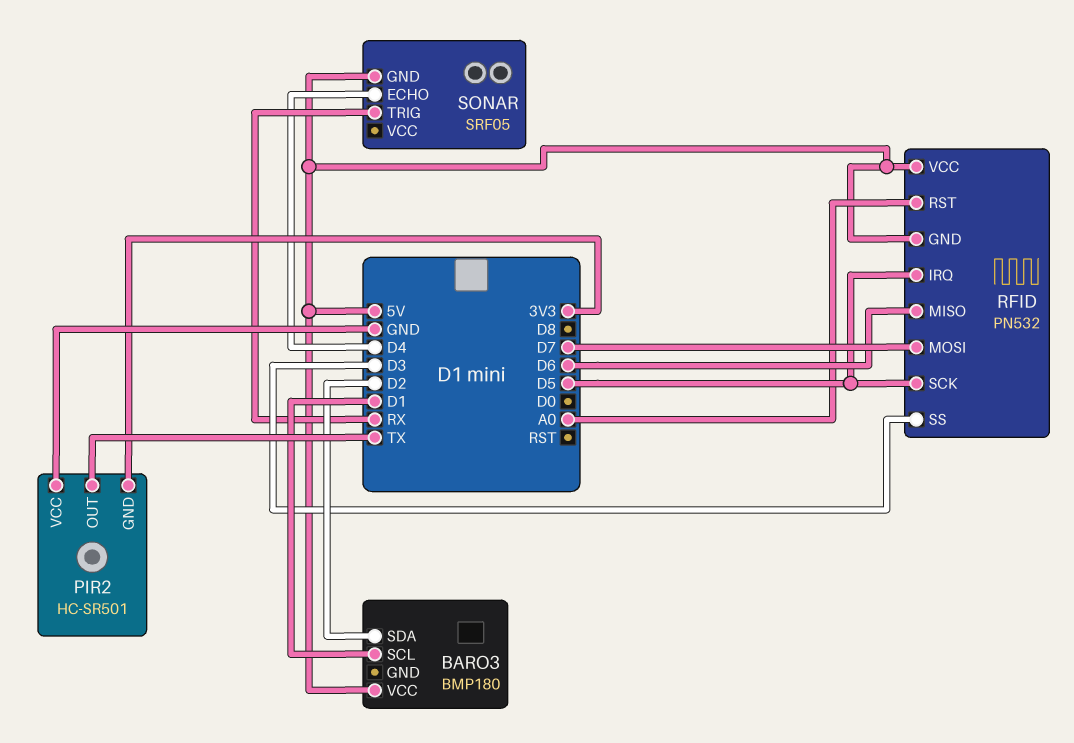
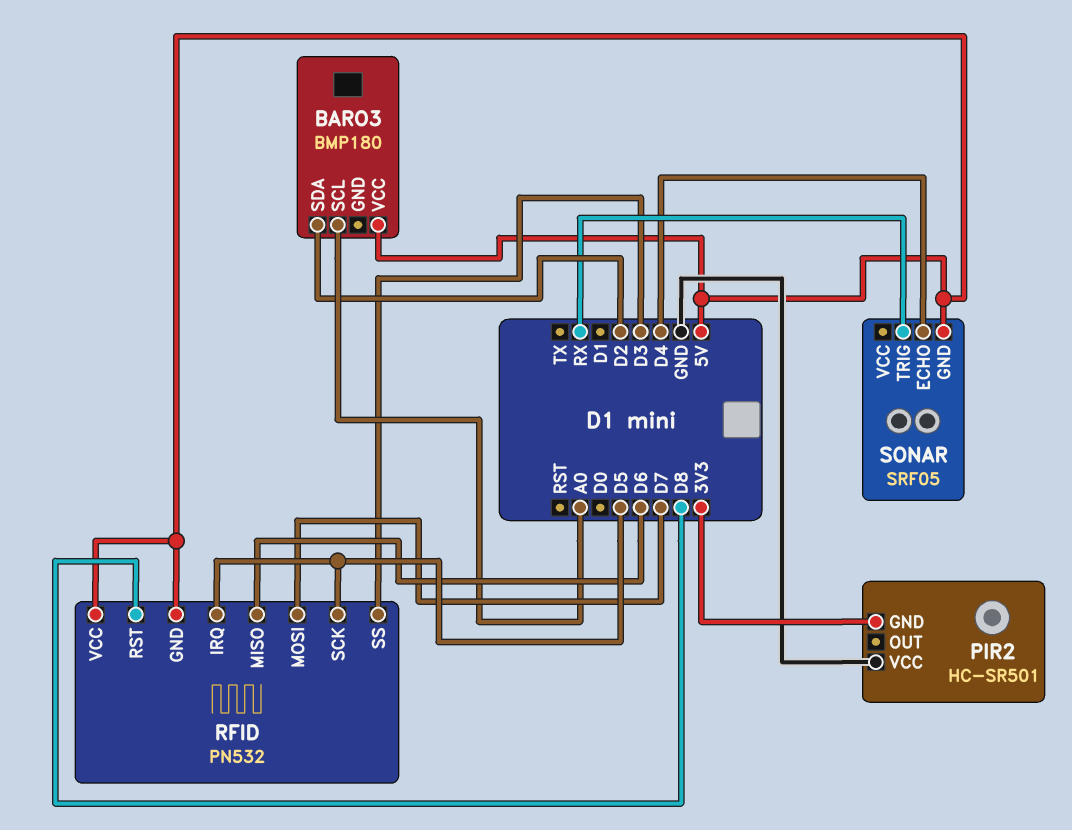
BARO3 pin SCL: D1 -> A0
PIR2 pin OUT: TX -> none
RFID pin RST: A0 -> D8

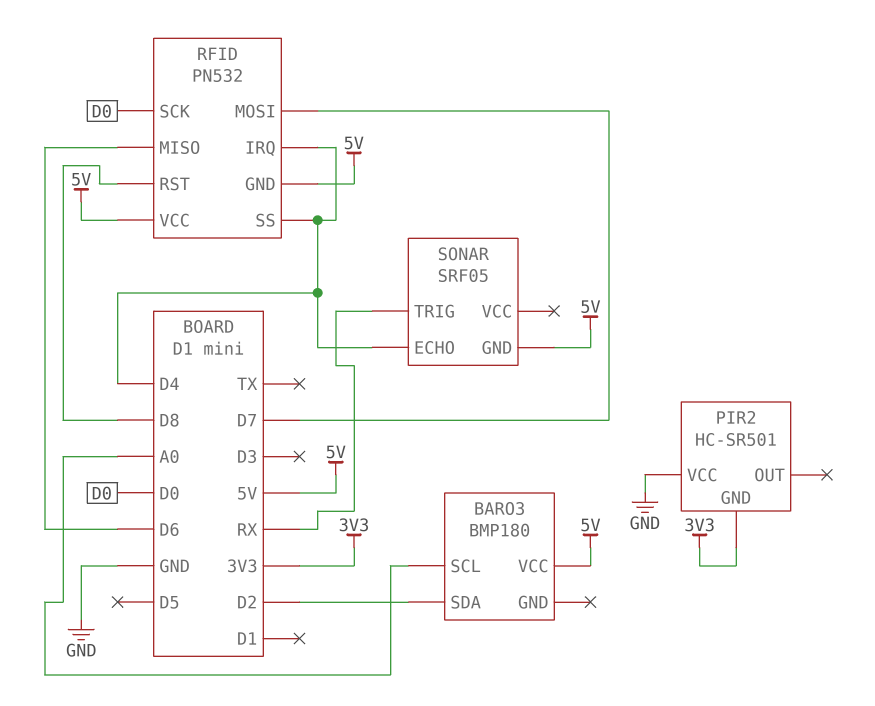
RFID pin IRQ: D5 -> D4
RFID pin SCK: D5 -> D0
RFID pin SS: D3 -> D4

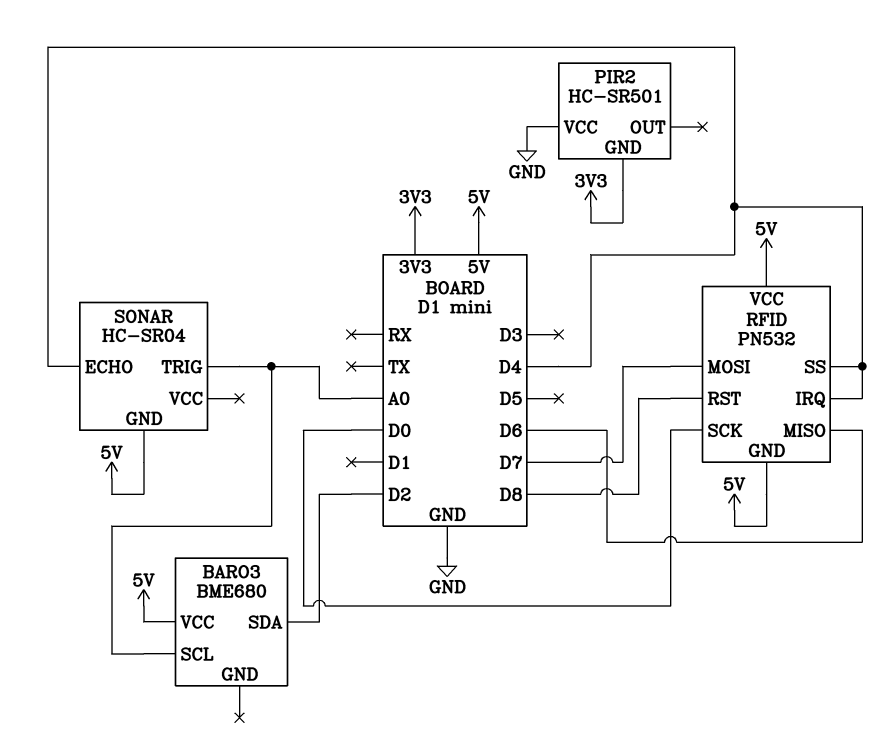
BARO3: BMP180 -> BME680
SONAR: SRF05 -> HC-SR04
SONAR pin TRIG: RX -> A0

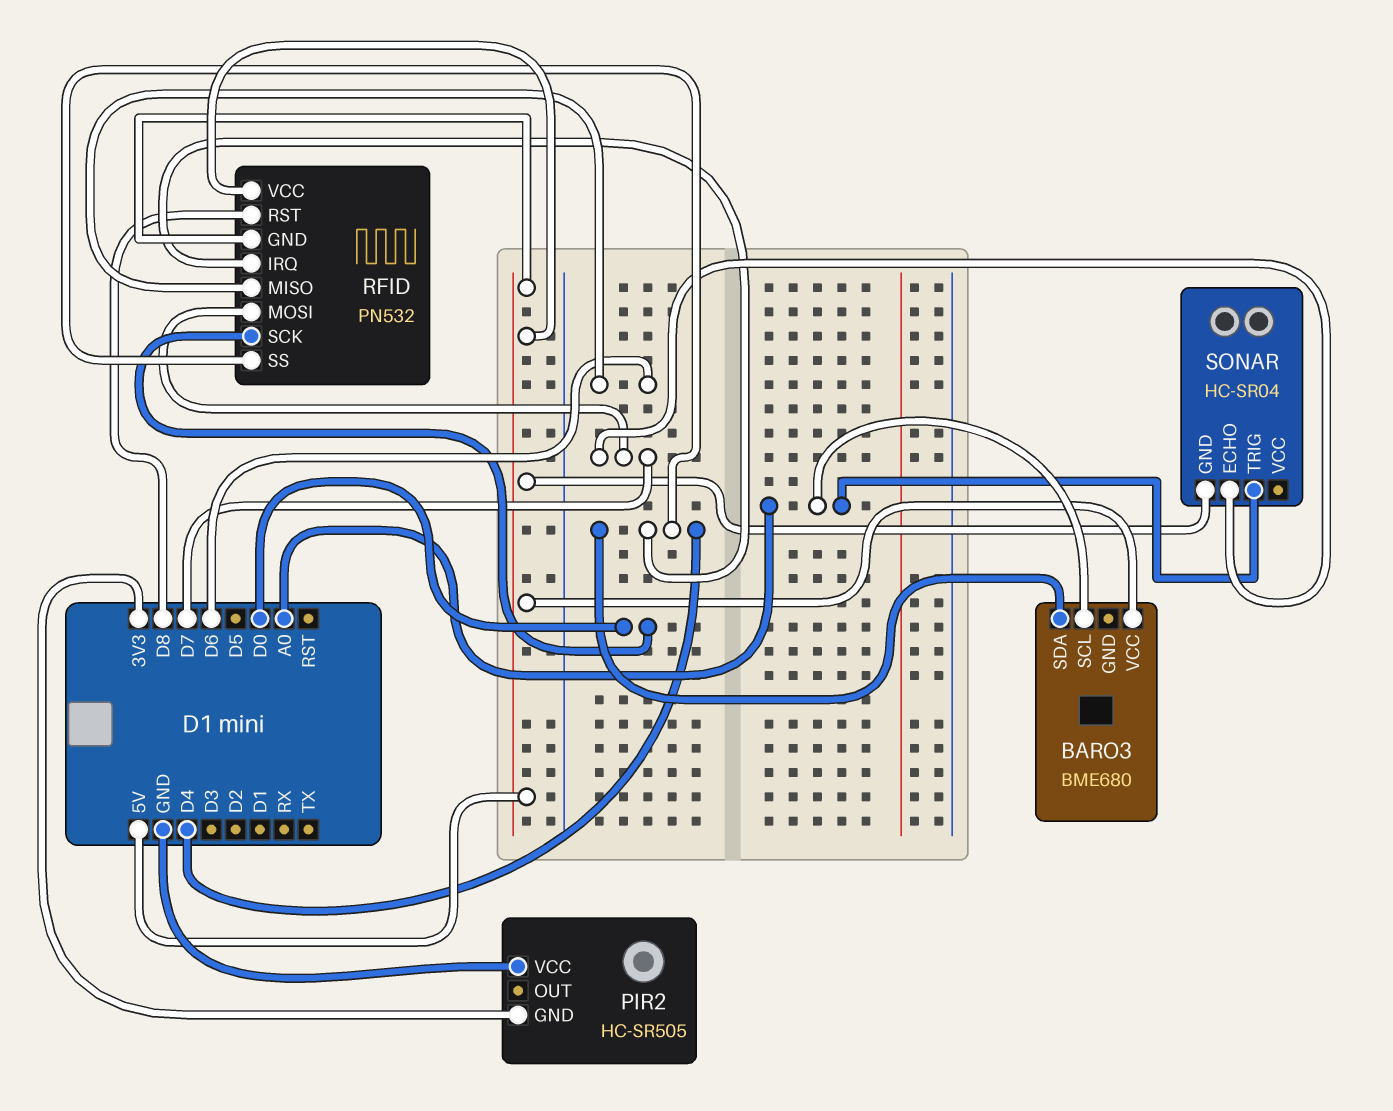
BARO3 pin SDA: D2 -> D4
PIR2: HC-SR501 -> HC-SR505
SONAR pin ECHO: D4 -> D7

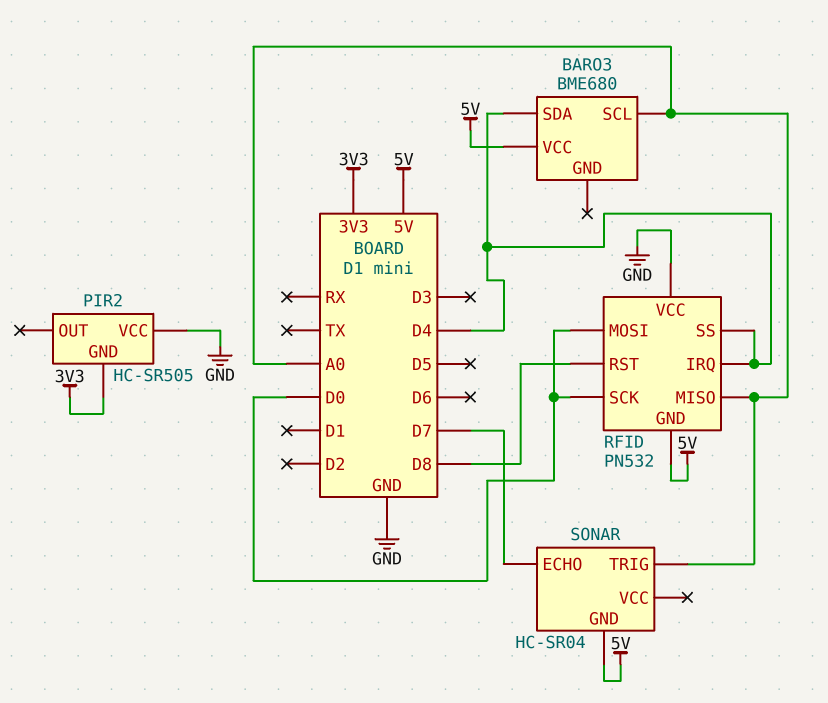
RFID pin MISO: D6 -> A0
RFID pin MOSI: D7 -> D0
RFID pin VCC: 5V -> GND

